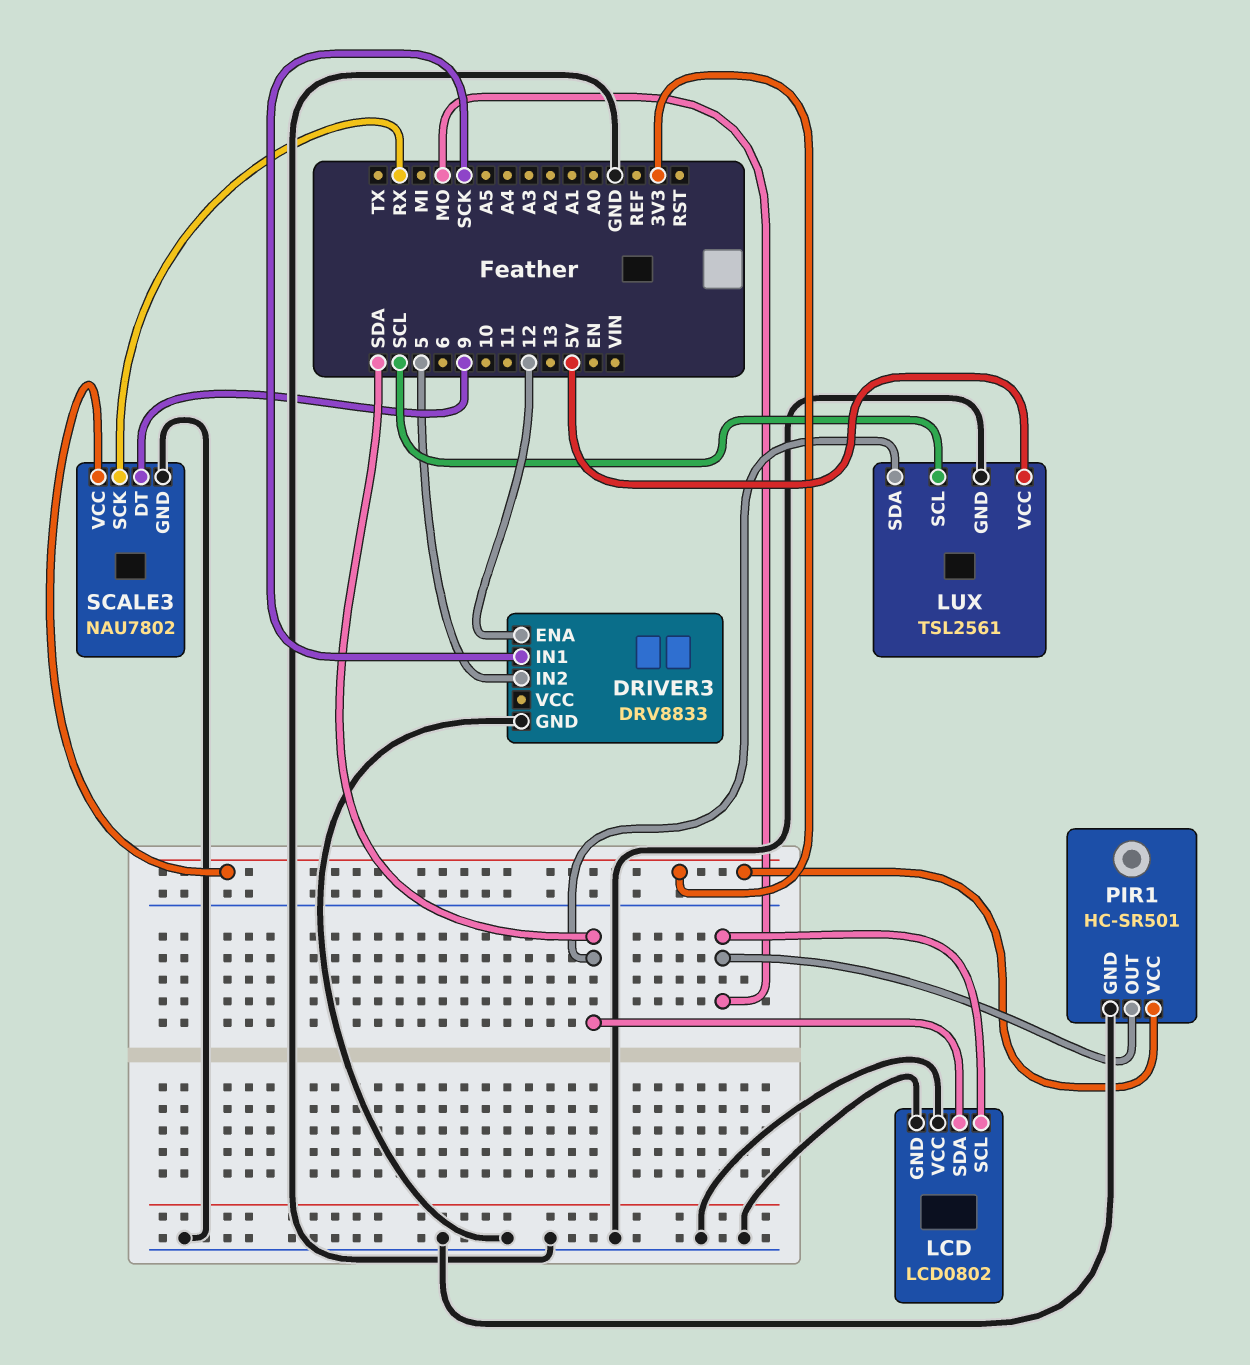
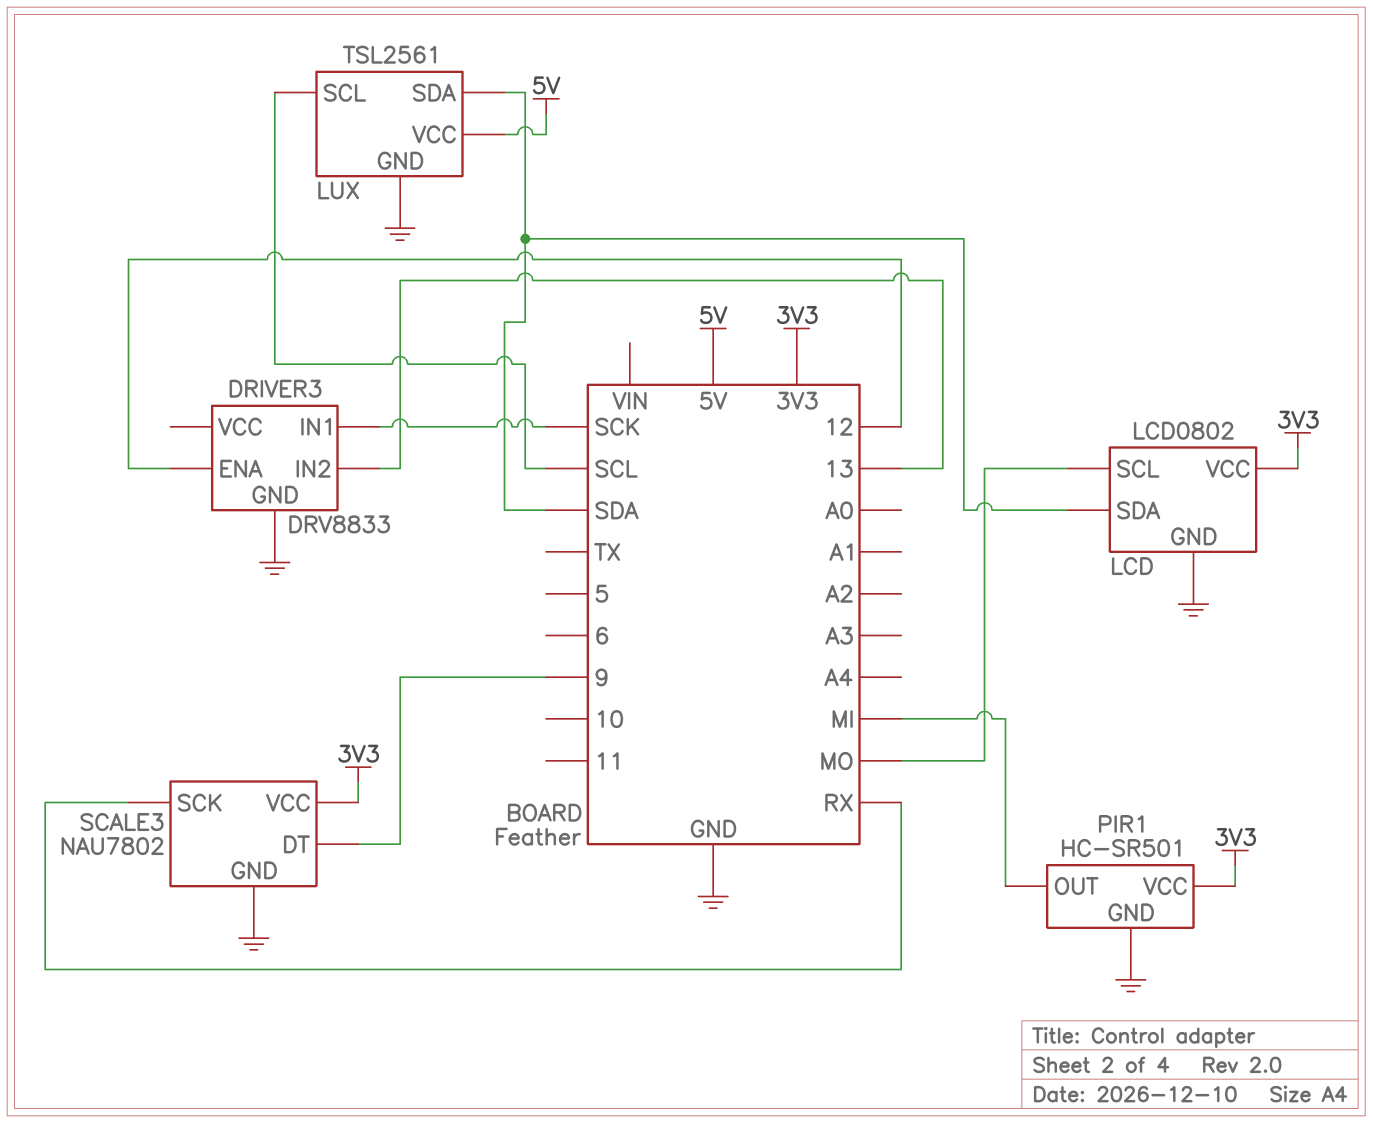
DRIVER3 pin IN2: 5 -> 13
LCD pin VCC: GND -> 3V3
PIR1 pin OUT: MO -> MI

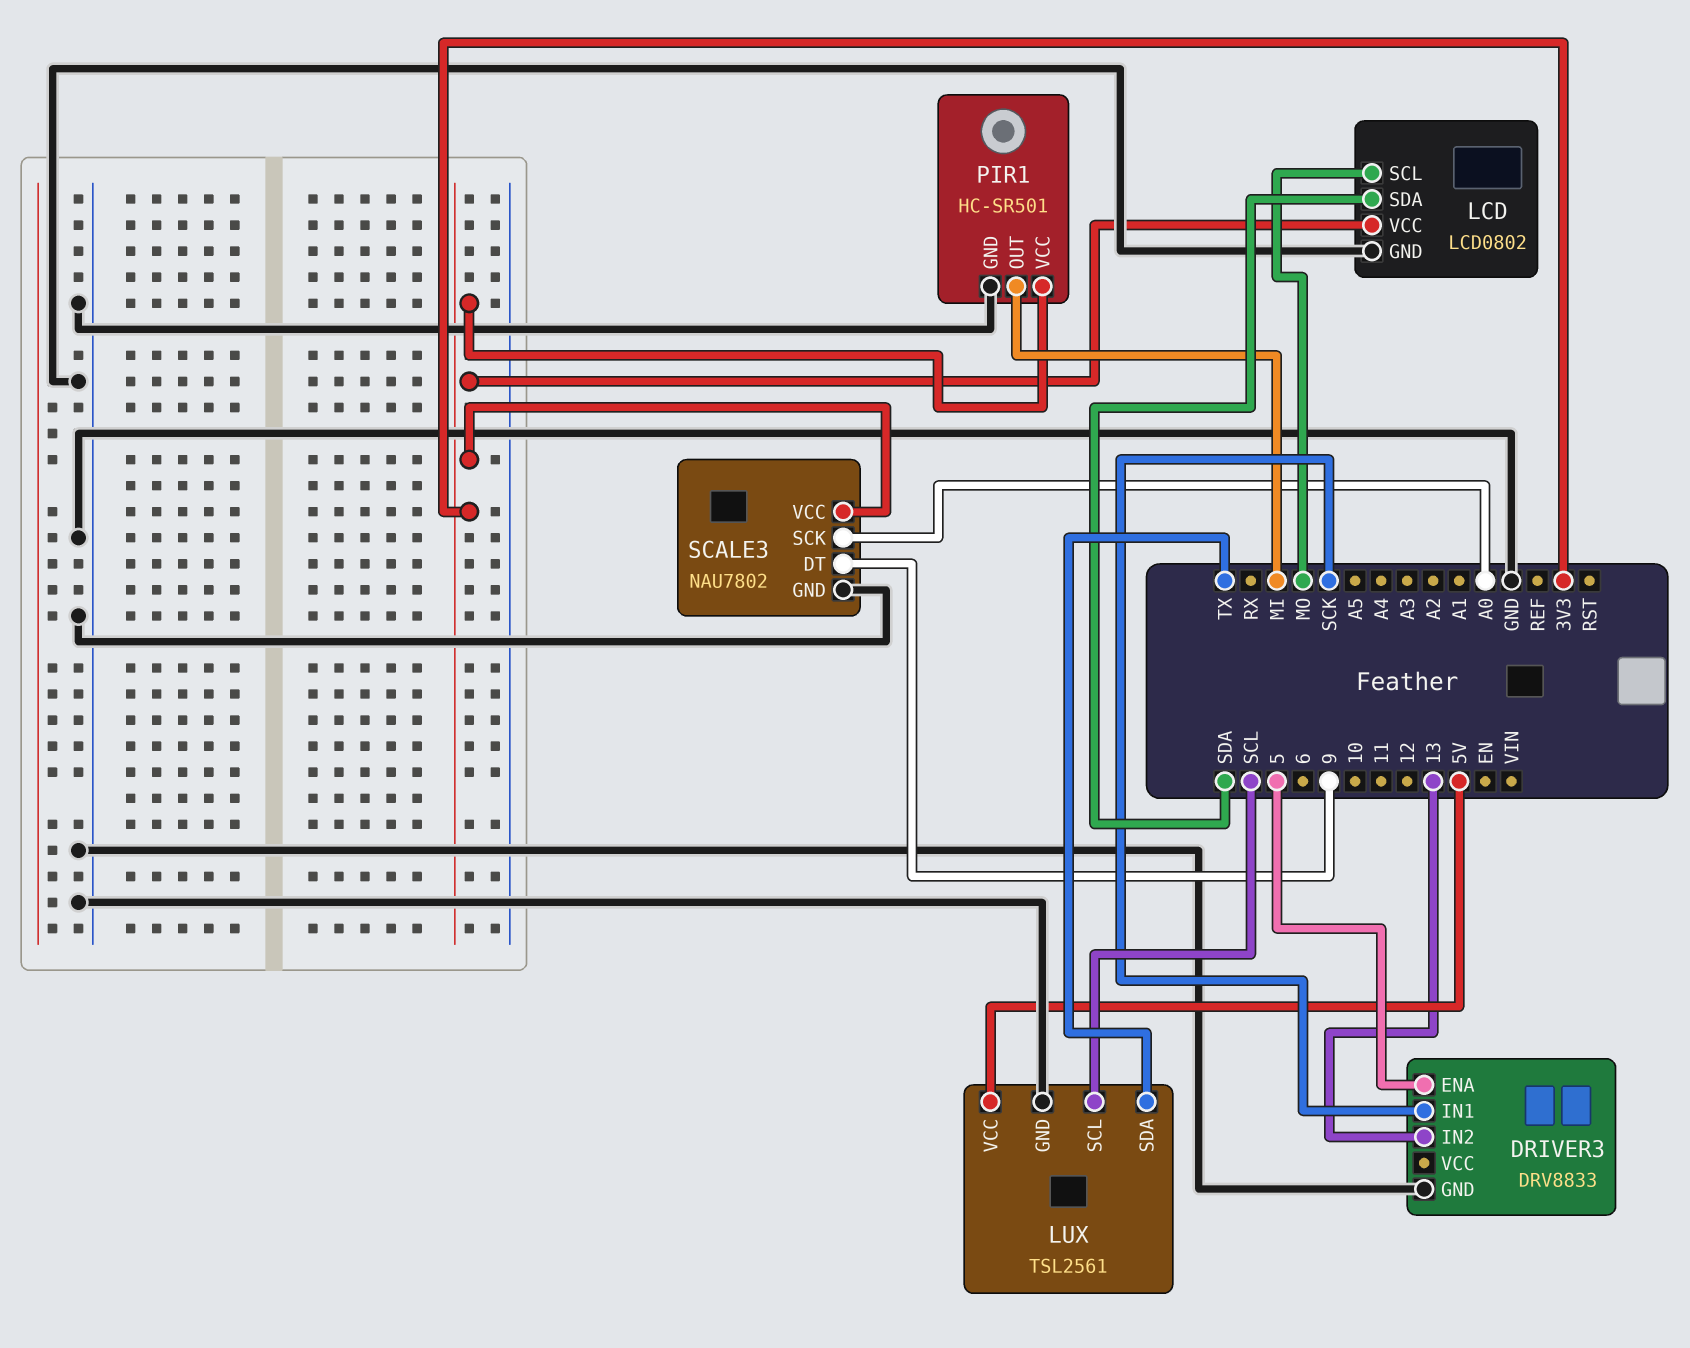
DRIVER3 pin ENA: 12 -> 5
LUX pin SDA: SDA -> TX
SCALE3 pin SCK: RX -> A0

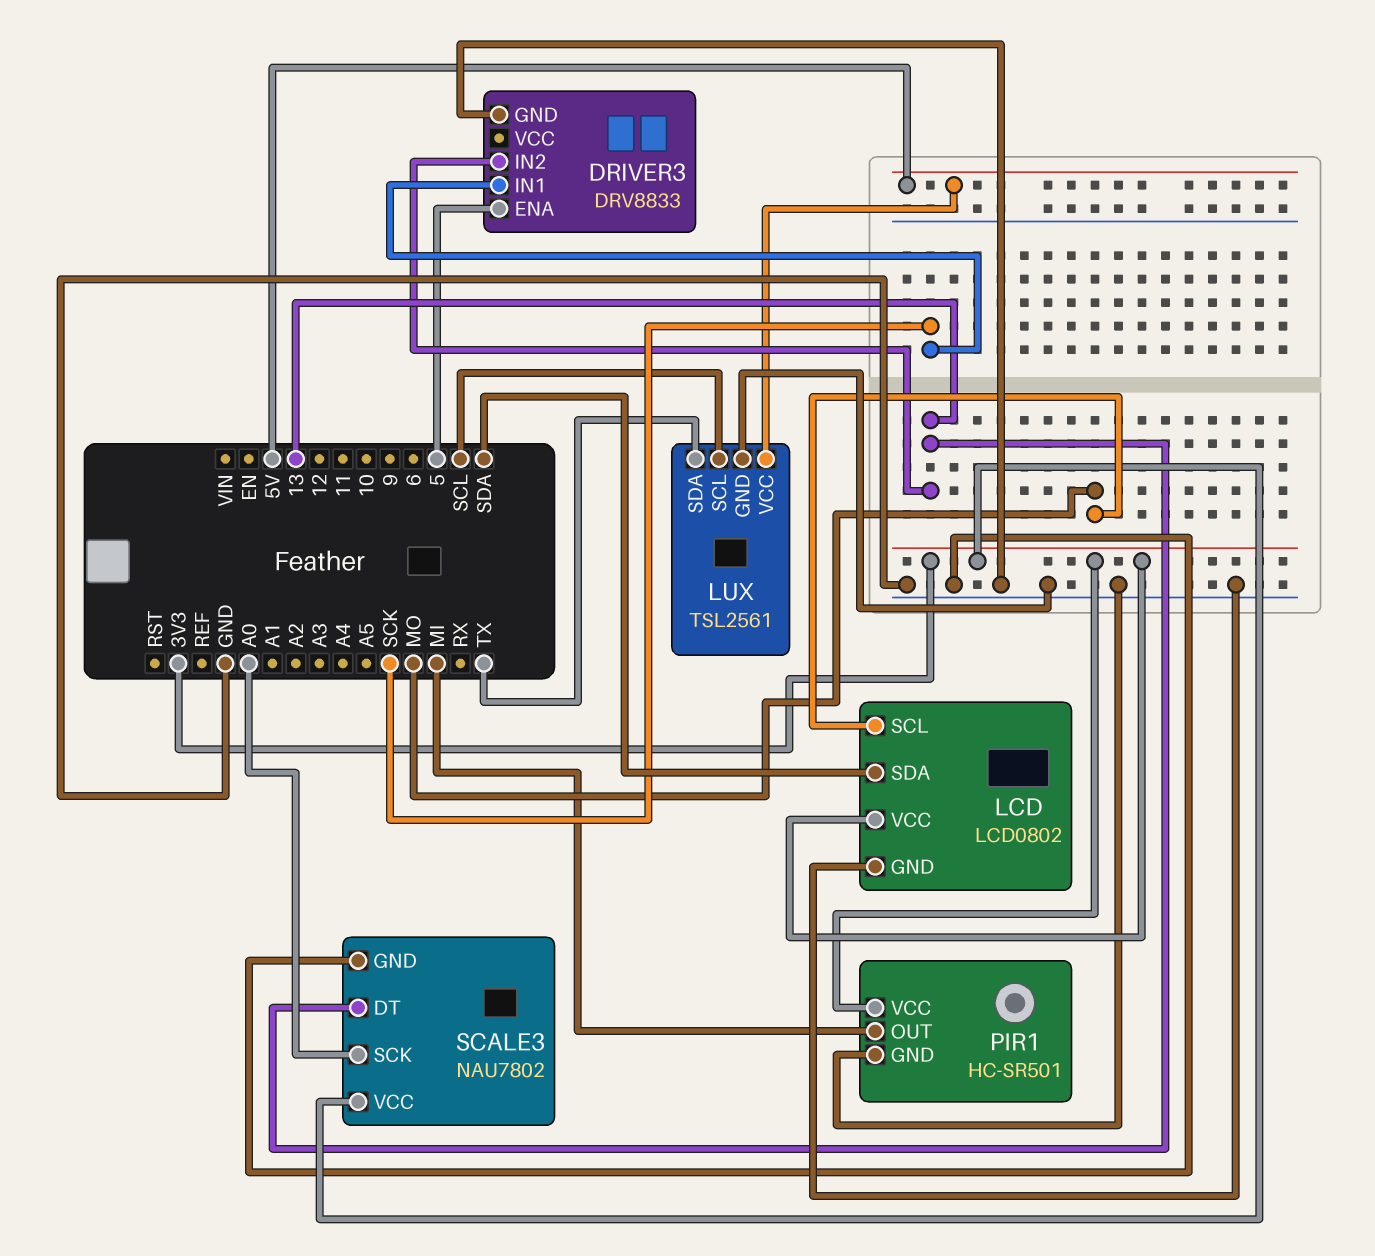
SCALE3 pin DT: 9 -> 13

